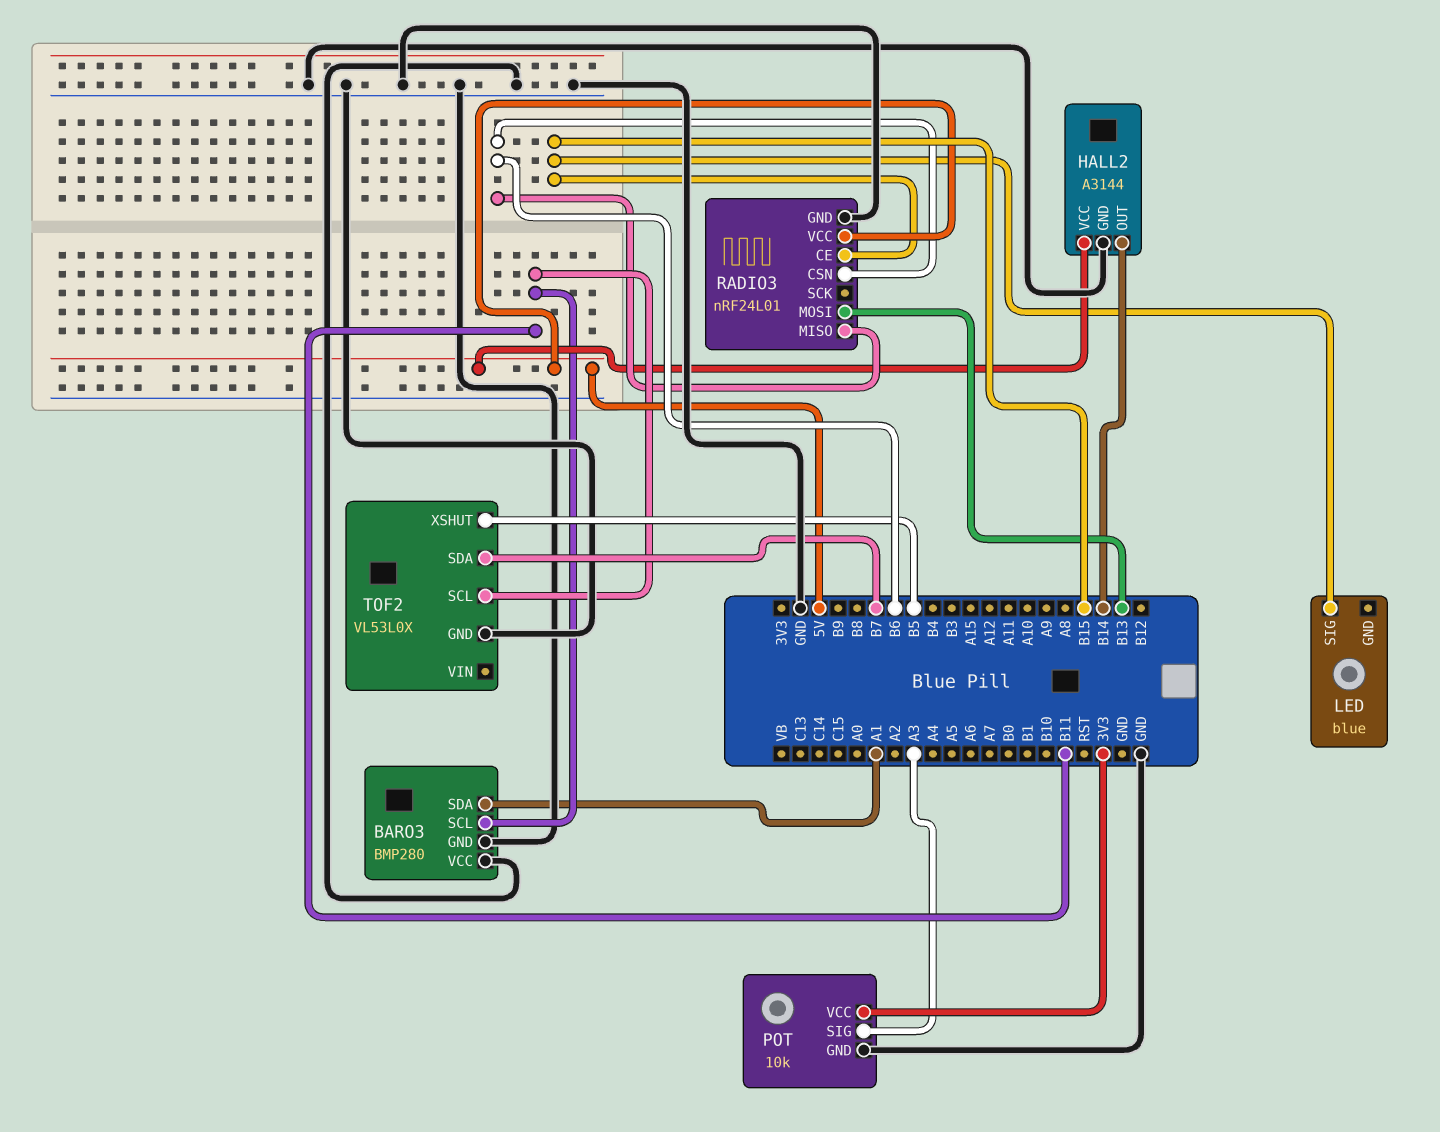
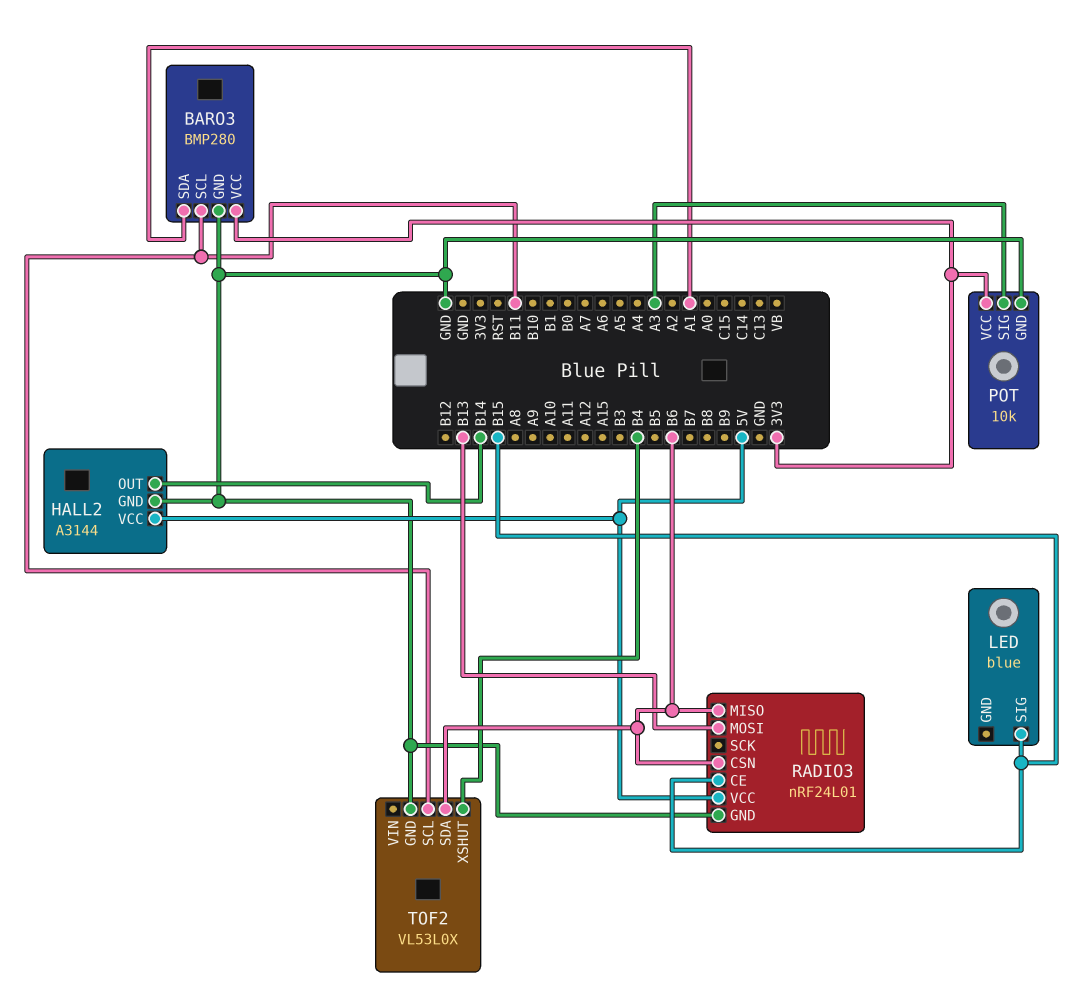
BARO3 pin VCC: GND -> 3V3
TOF2 pin SDA: B7 -> B6
TOF2 pin XSHUT: B5 -> B4

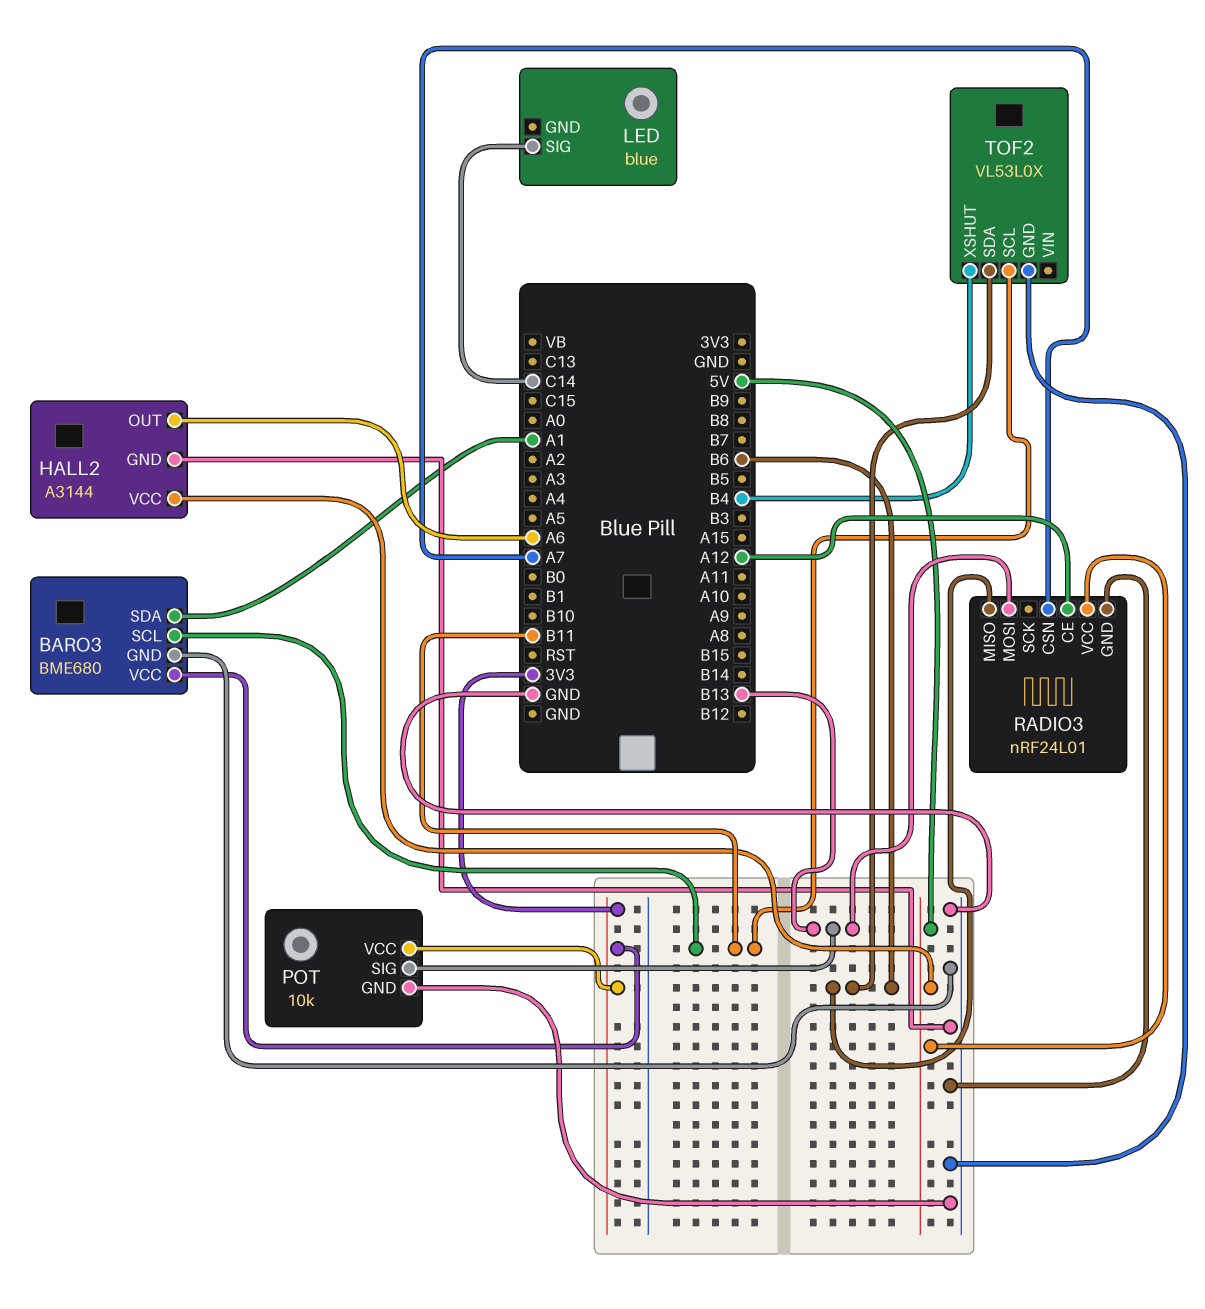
BARO3: BMP280 -> BME680
HALL2 pin OUT: B14 -> A6
LED pin SIG: B15 -> C14
POT pin SIG: A3 -> B13
RADIO3 pin CE: B15 -> A12
RADIO3 pin CSN: B6 -> A7

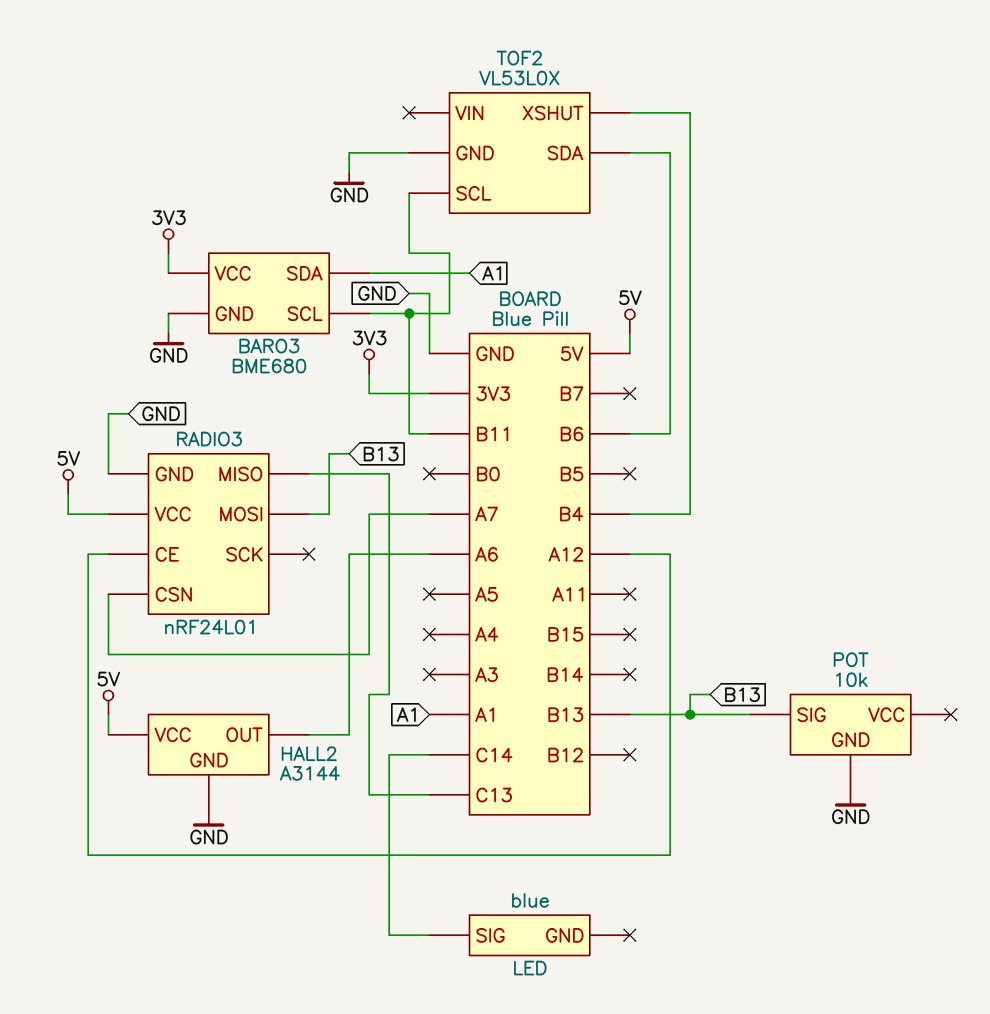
POT pin VCC: 3V3 -> none
RADIO3 pin MISO: B6 -> C13

